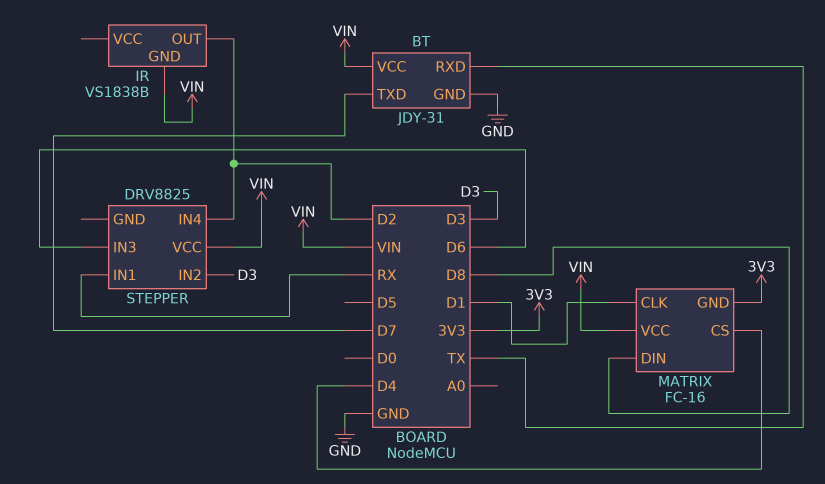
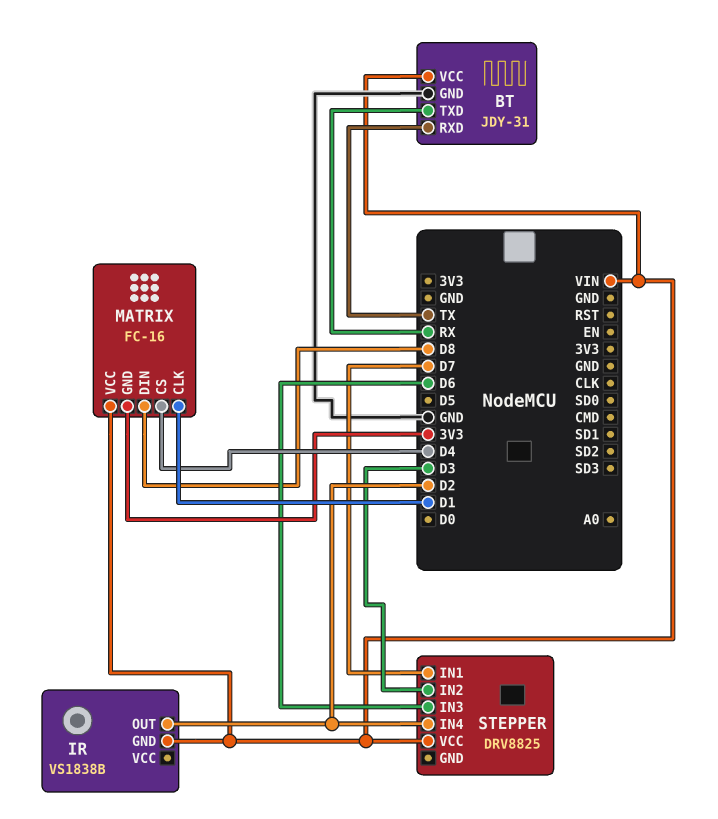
BT pin TXD: D7 -> RX
STEPPER pin IN1: RX -> D7

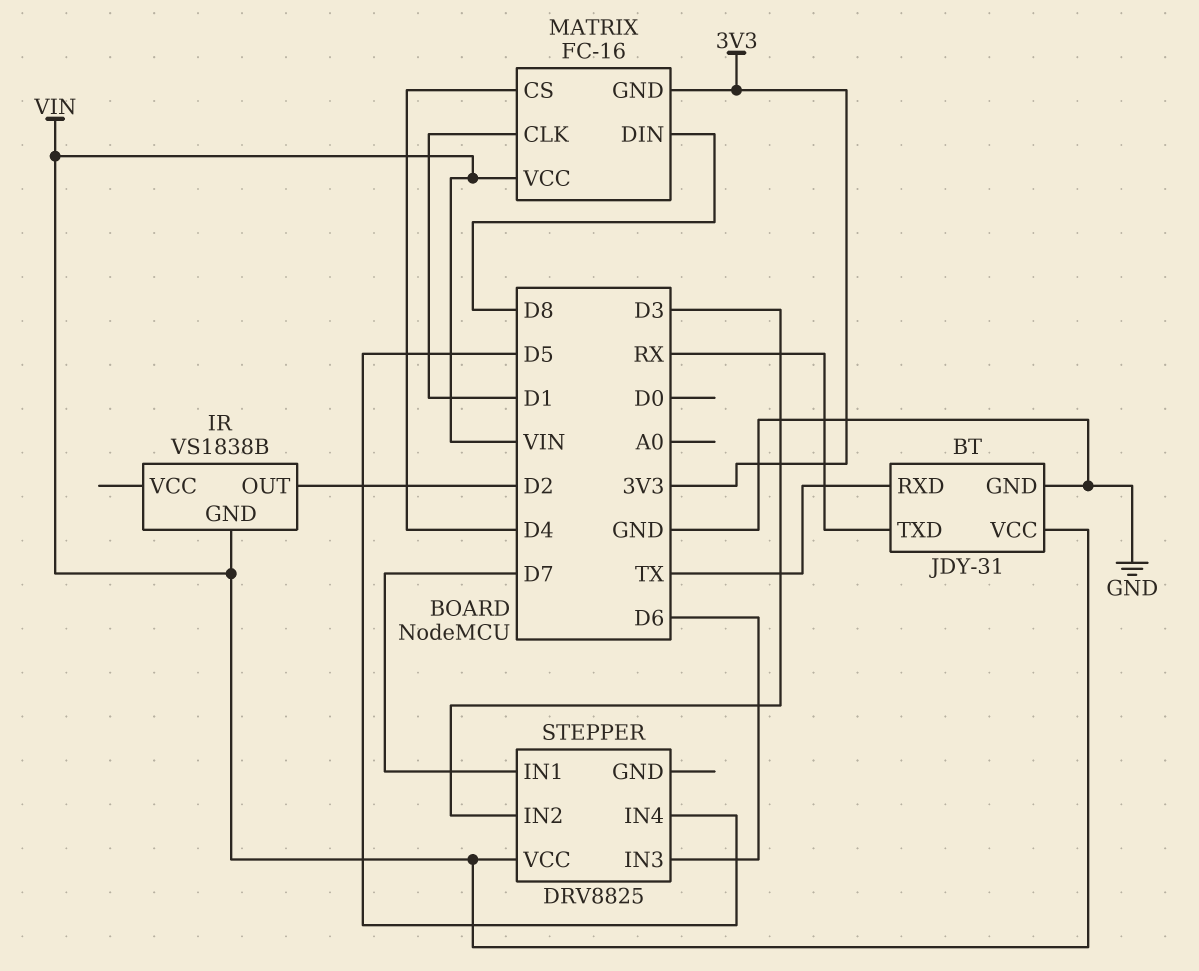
STEPPER pin IN4: D2 -> D5

